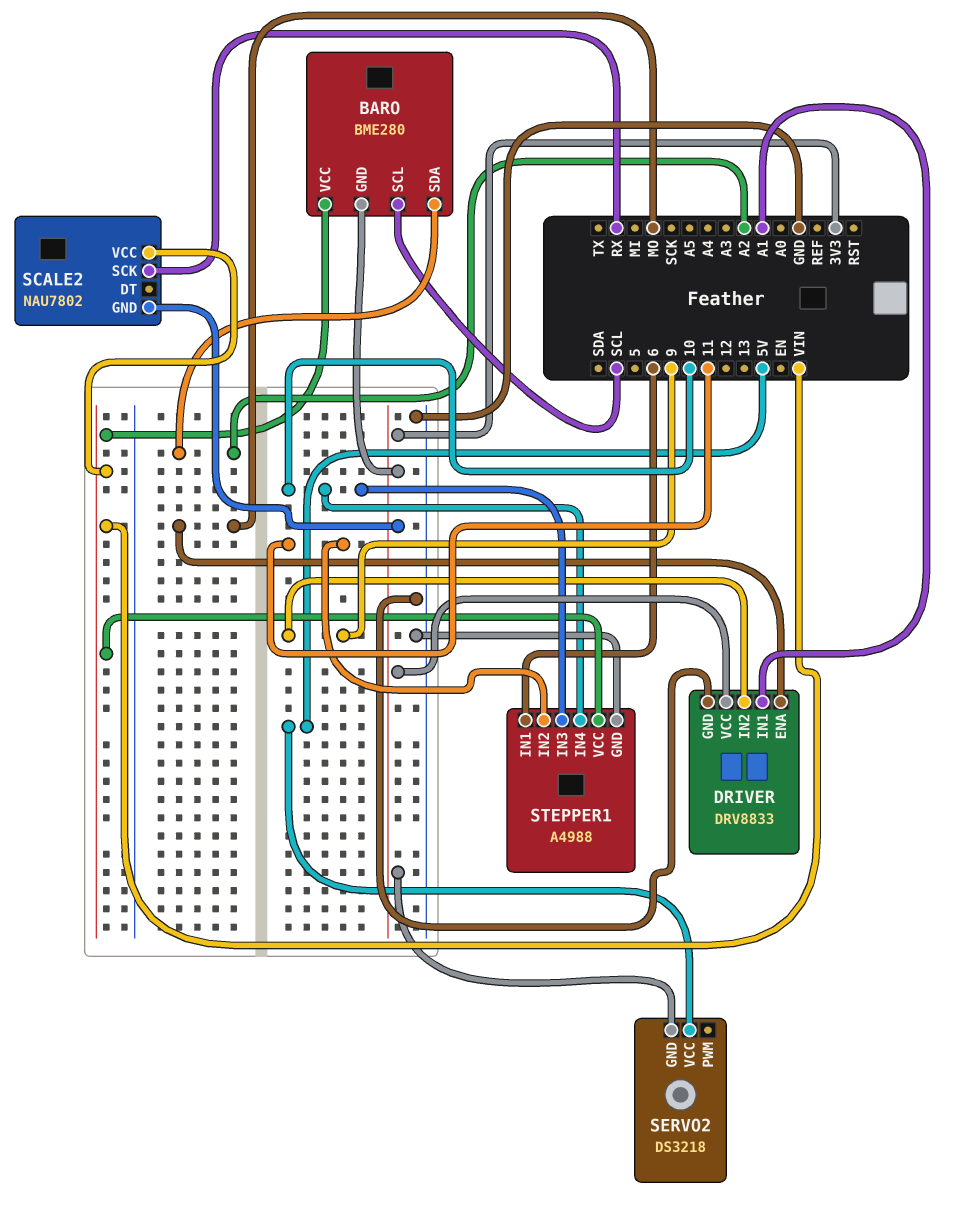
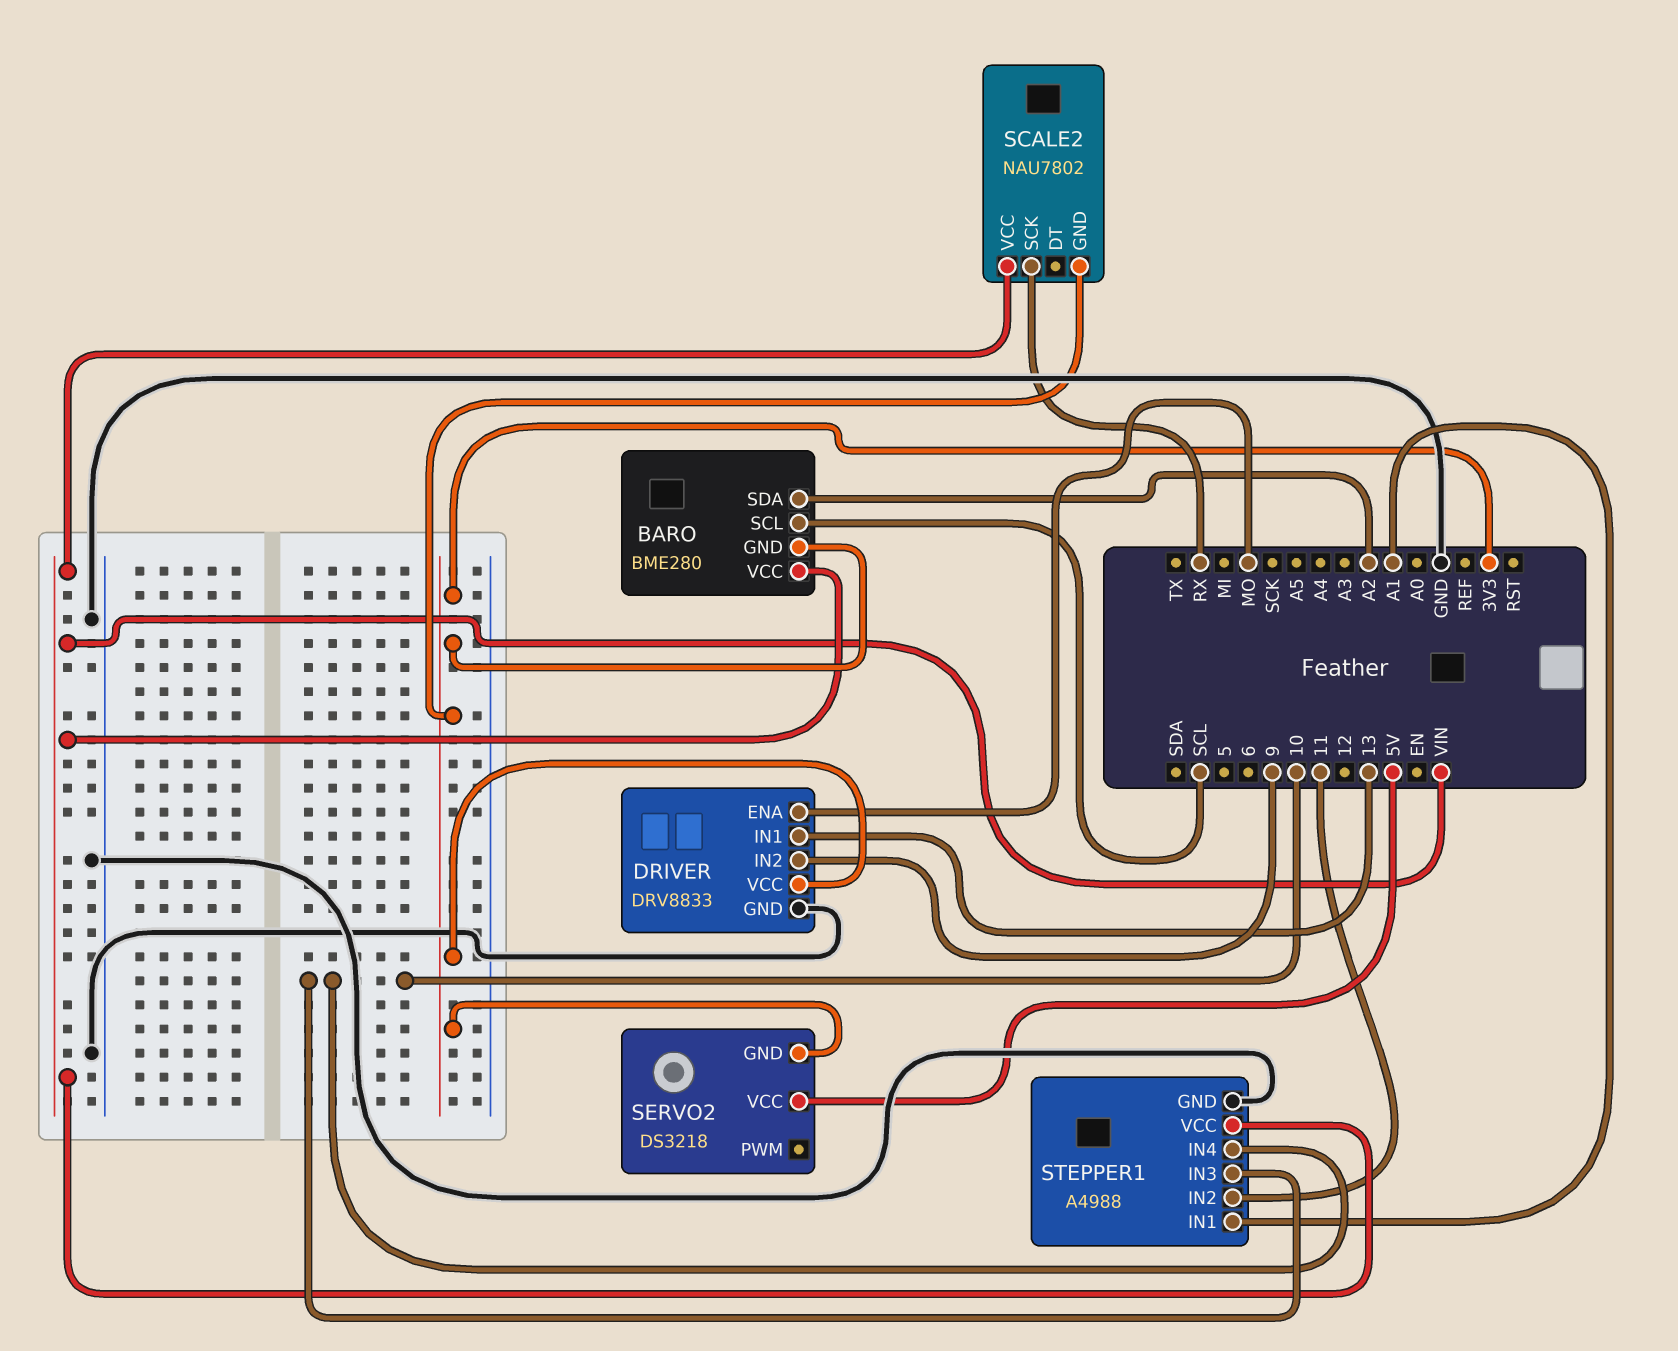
DRIVER pin IN1: A1 -> 13
STEPPER1 pin IN1: 6 -> A1

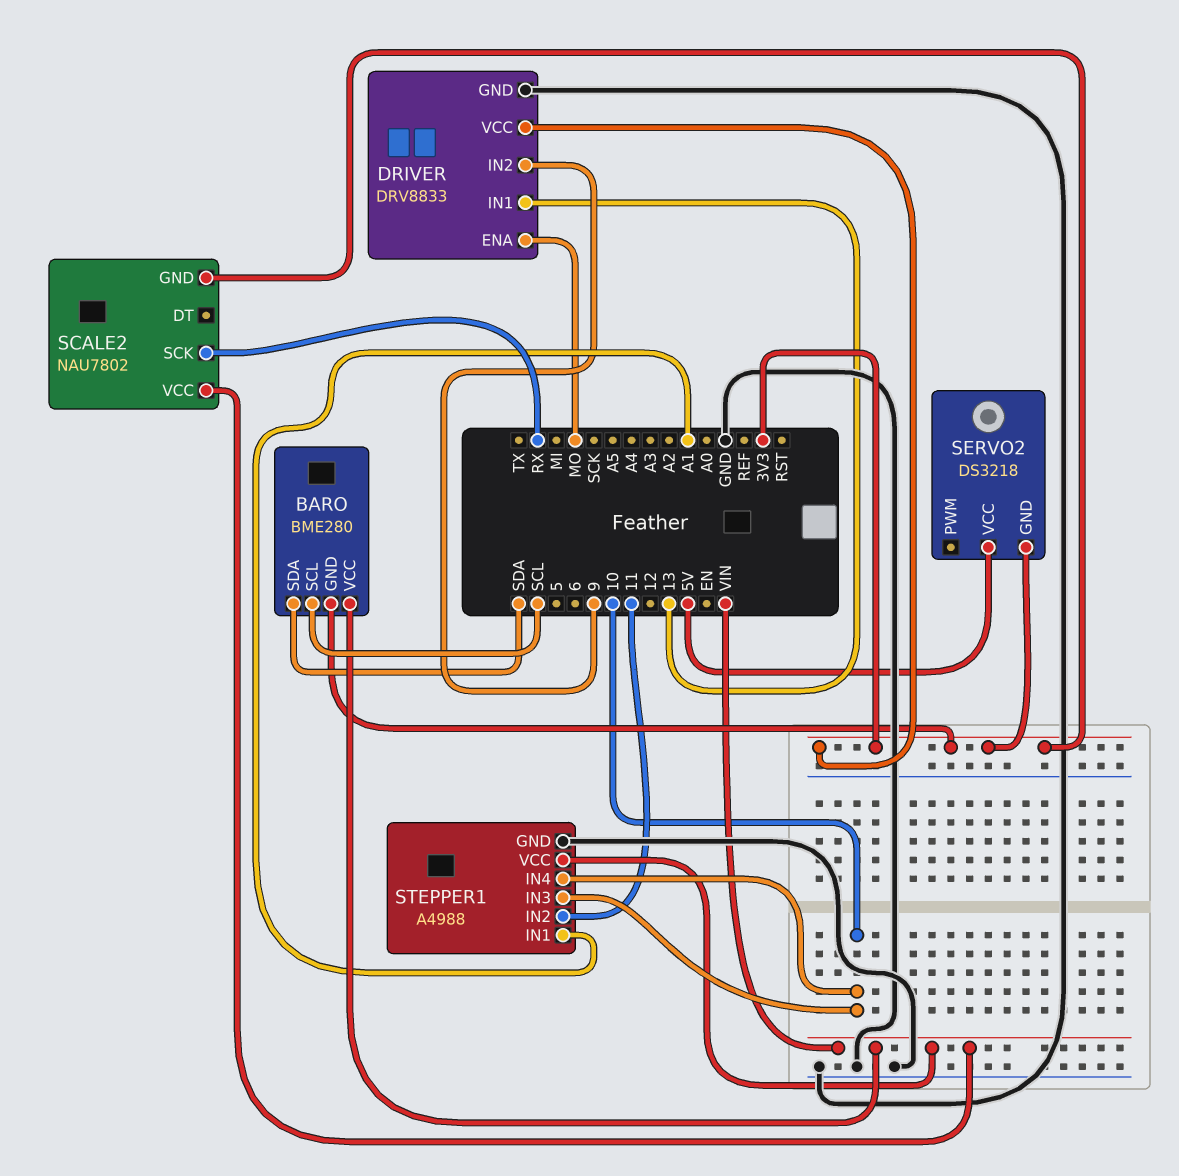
BARO pin SDA: A2 -> SDA

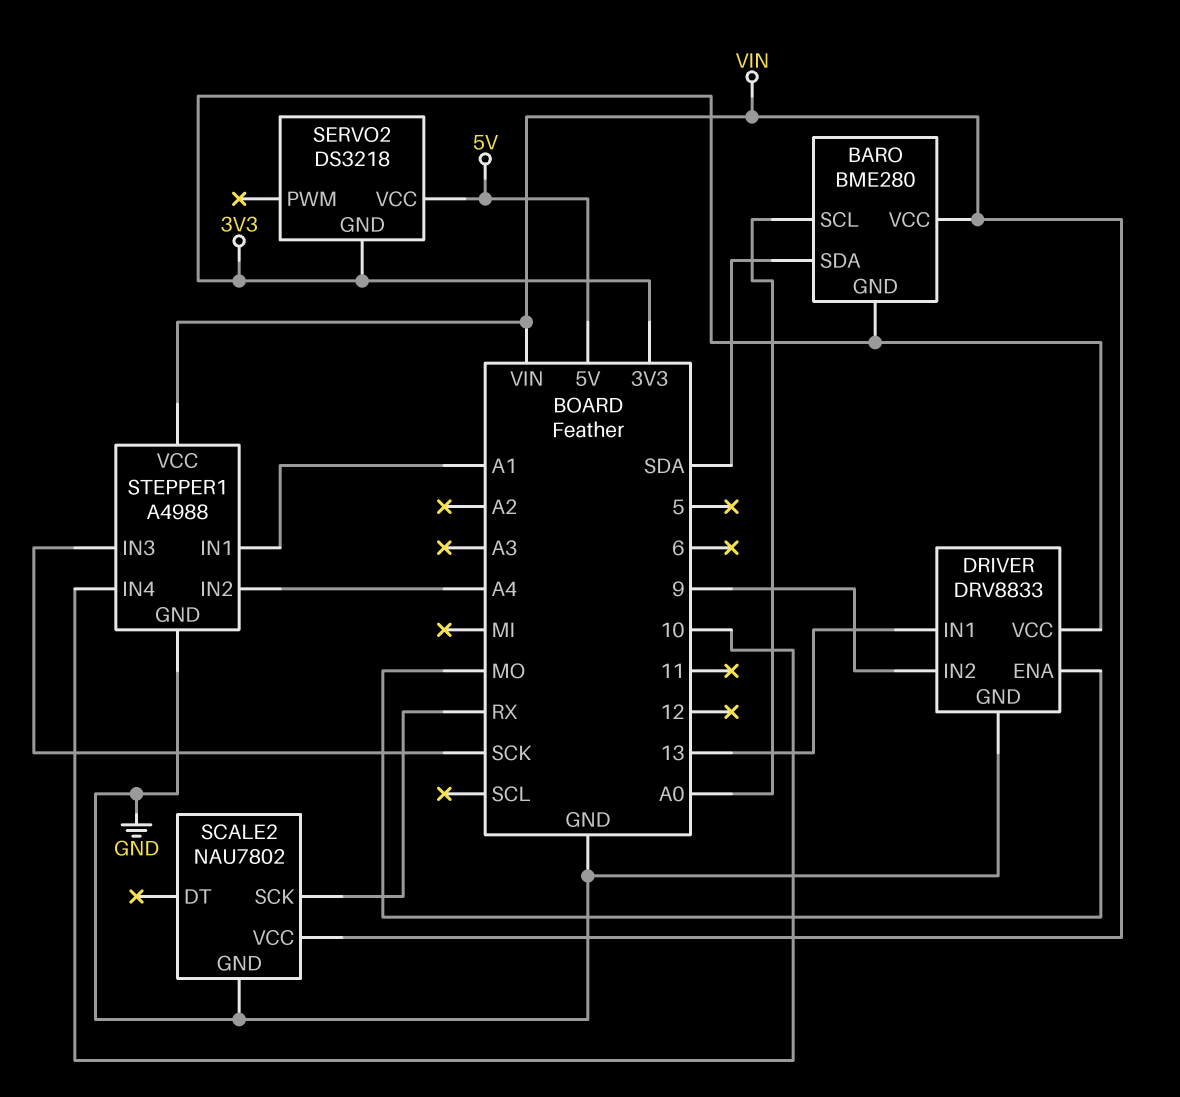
BARO pin SCL: SCL -> A0
SCALE2 pin GND: 3V3 -> GND
STEPPER1 pin IN2: 11 -> A4
STEPPER1 pin IN3: 10 -> SCK

